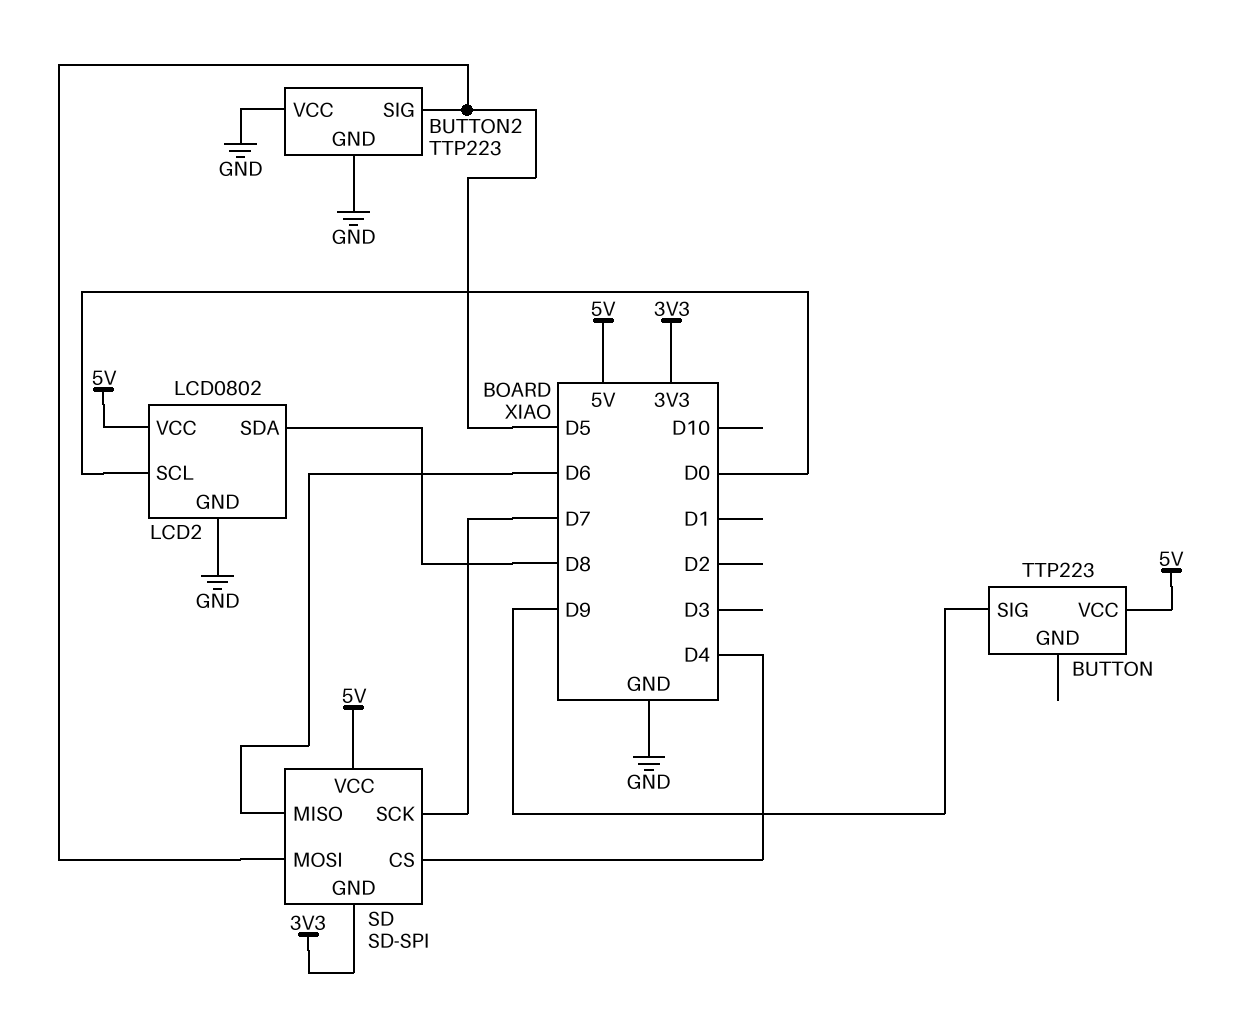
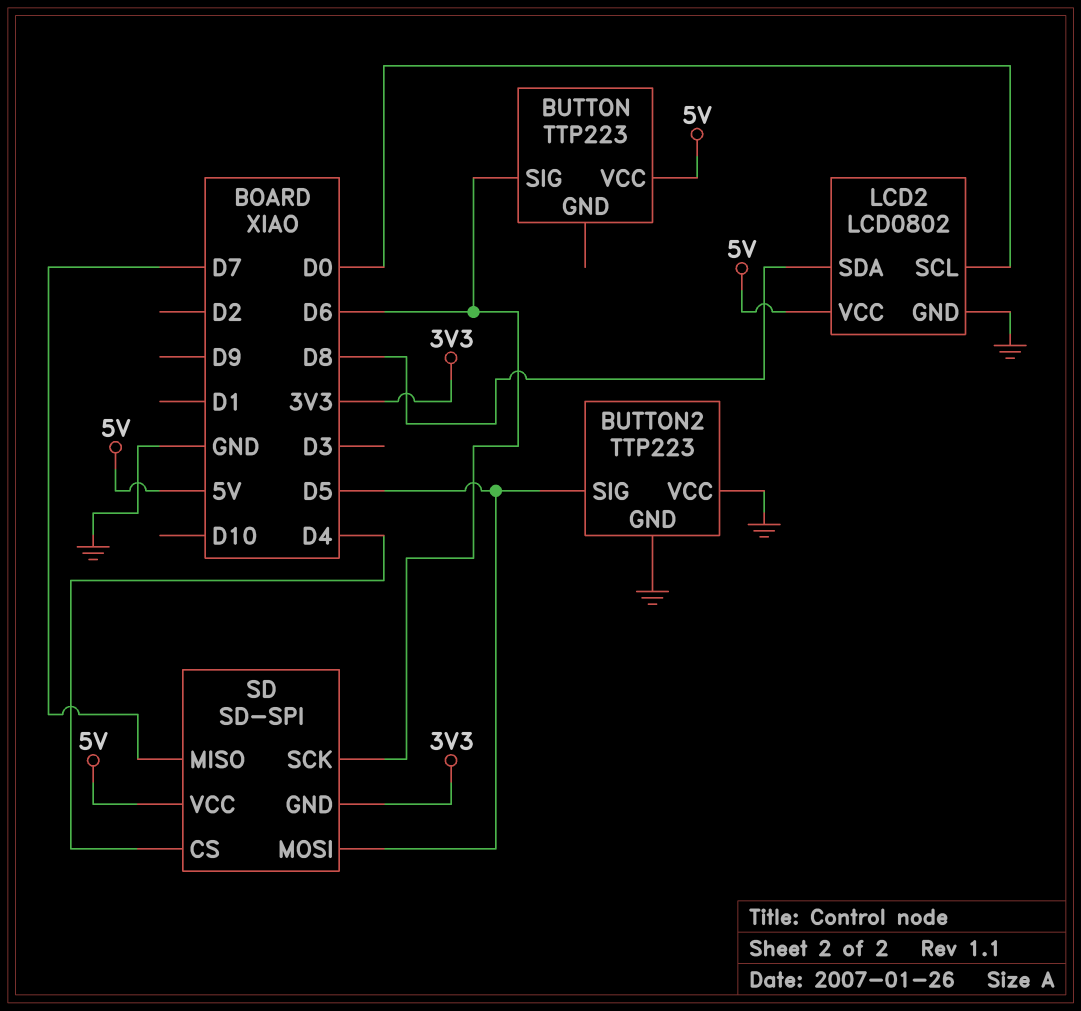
BUTTON pin SIG: D9 -> D6
SD pin MISO: D6 -> D7
SD pin SCK: D7 -> D6

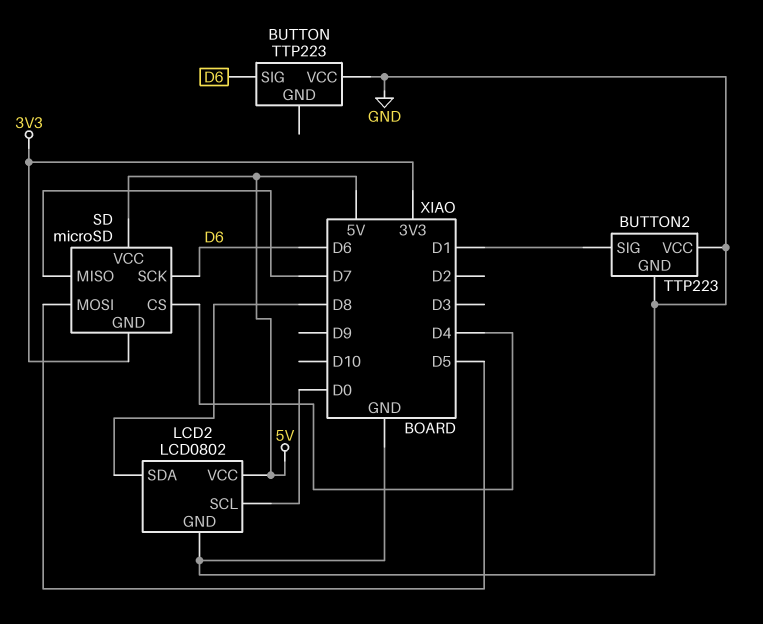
BUTTON pin VCC: 5V -> GND
BUTTON2 pin SIG: D5 -> D1
SD: SD-SPI -> microSD

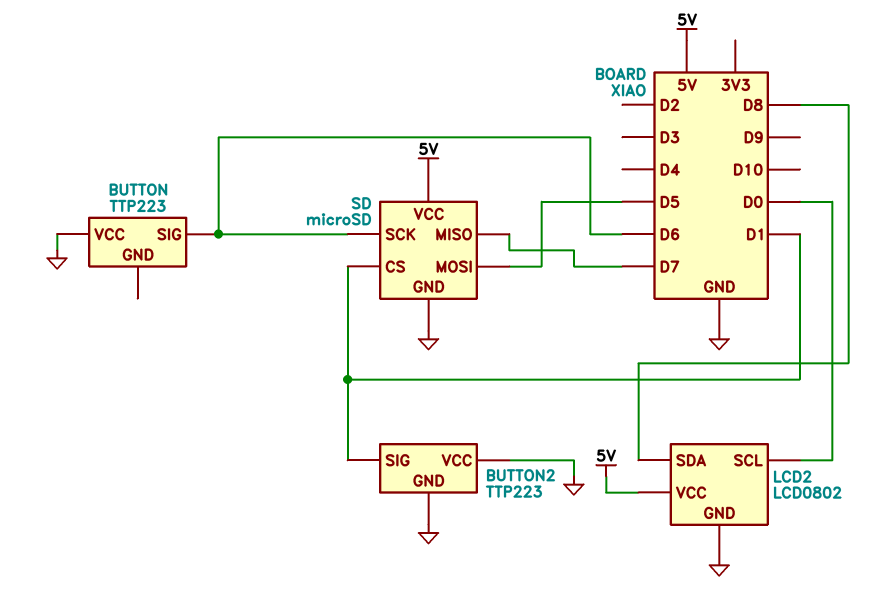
SD pin CS: D4 -> D1
SD pin GND: 3V3 -> GND

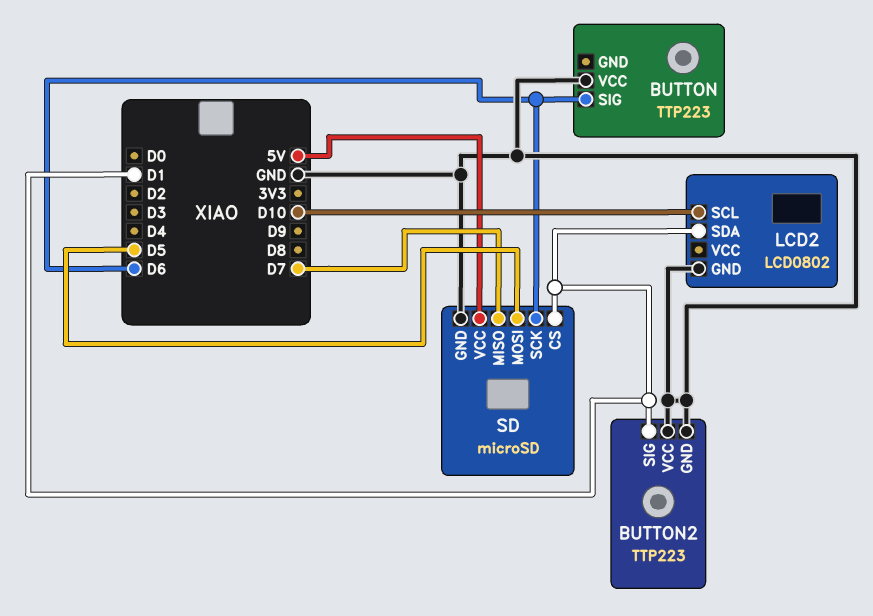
LCD2 pin SCL: D0 -> D10
LCD2 pin SDA: D8 -> D1
LCD2 pin VCC: 5V -> none

